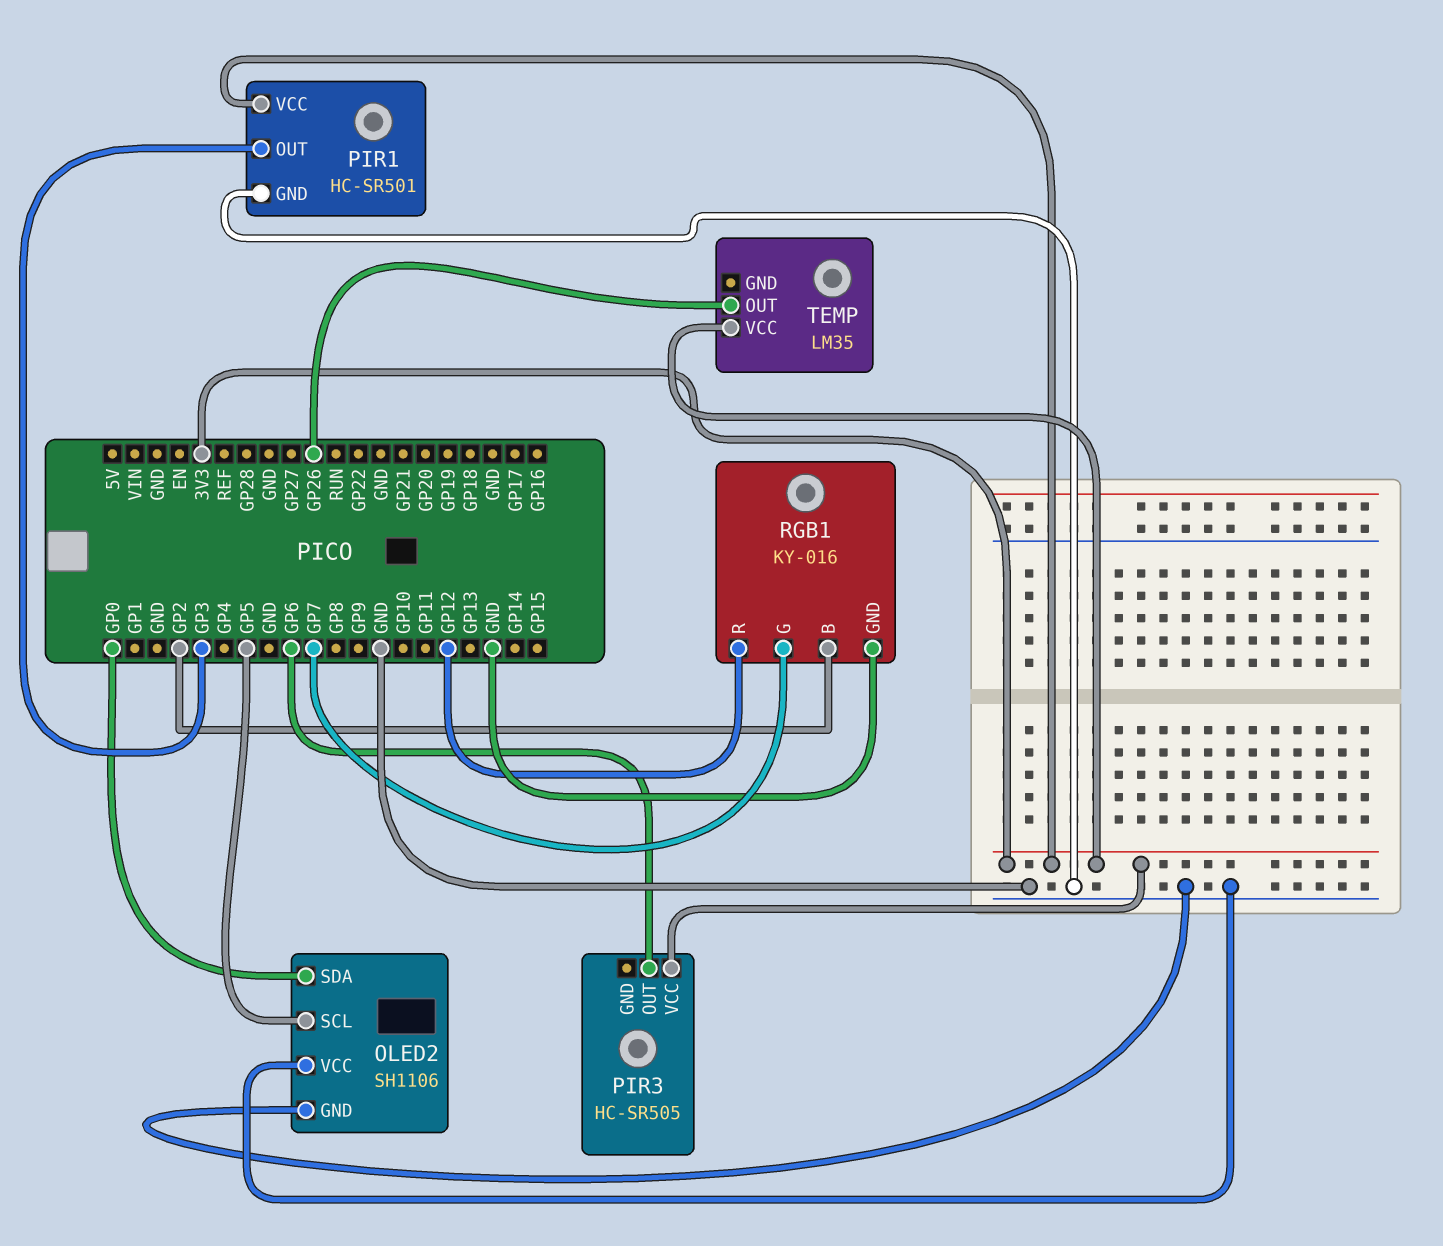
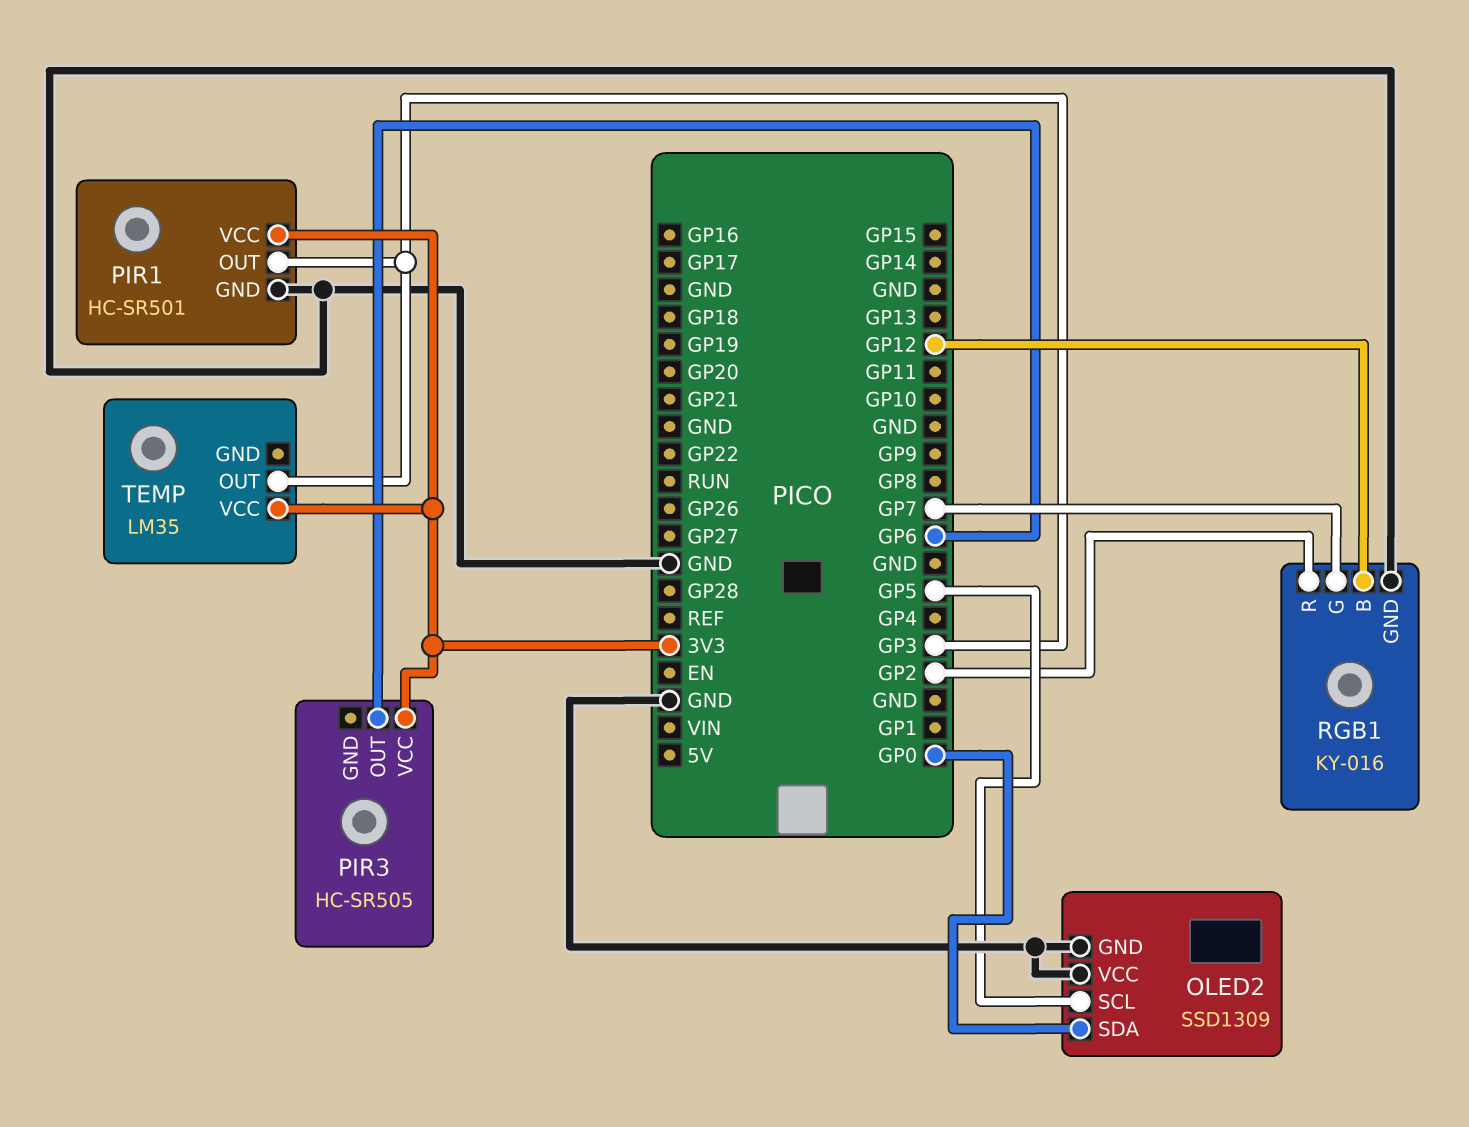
OLED2: SH1106 -> SSD1309
RGB1 pin B: GP2 -> GP12
RGB1 pin R: GP12 -> GP2
TEMP pin OUT: GP26 -> GP3

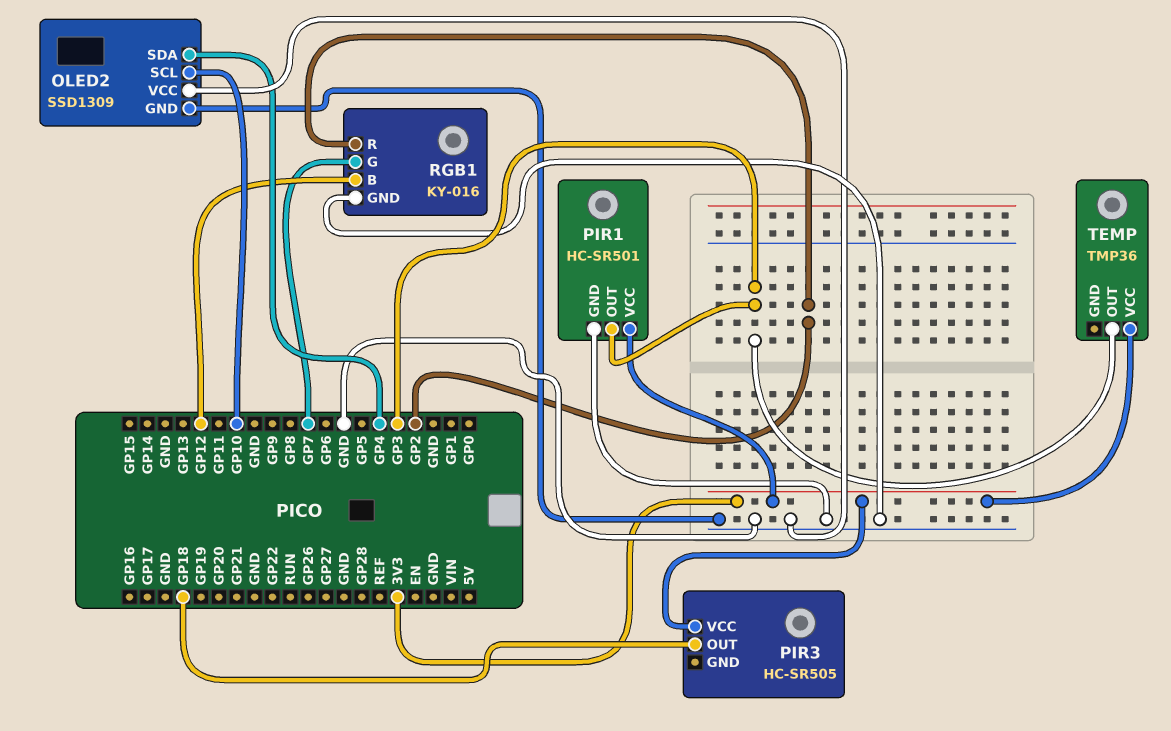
OLED2 pin SCL: GP5 -> GP10
OLED2 pin SDA: GP0 -> GP4
PIR3 pin OUT: GP6 -> GP18
TEMP: LM35 -> TMP36

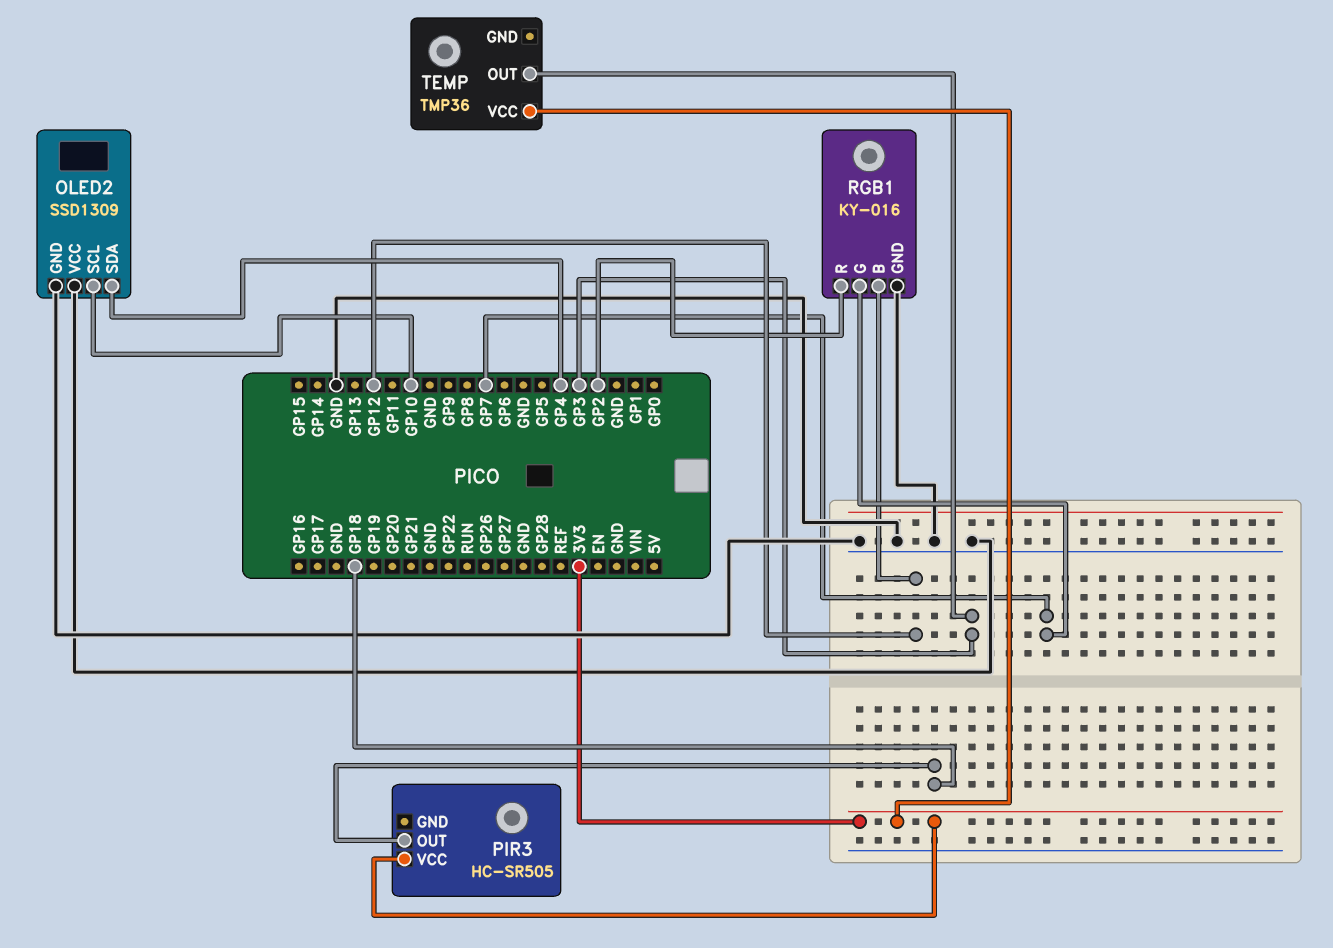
PIR1: HC-SR501 -> none
PIR1 pin GND: GND -> none
PIR1 pin OUT: GP3 -> none
PIR1 pin VCC: 3V3 -> none

